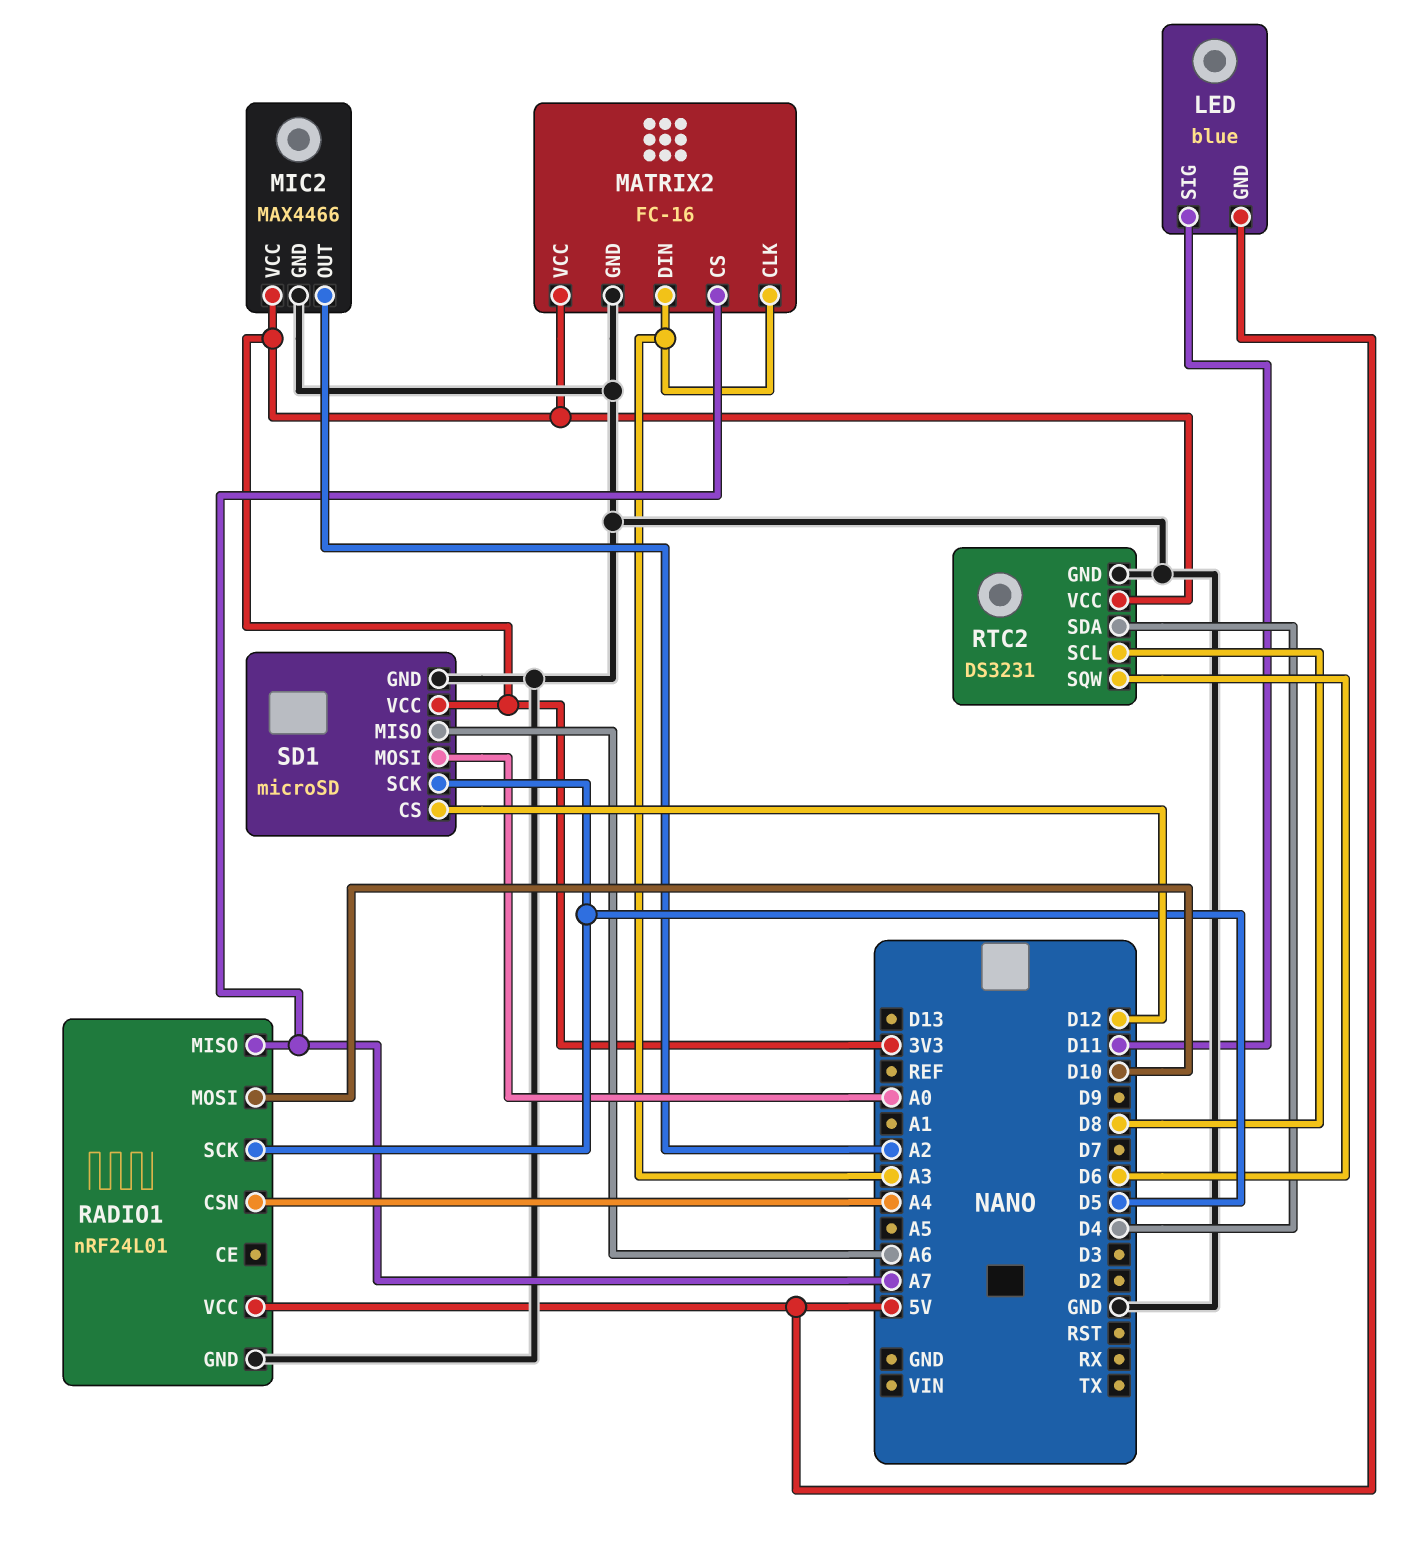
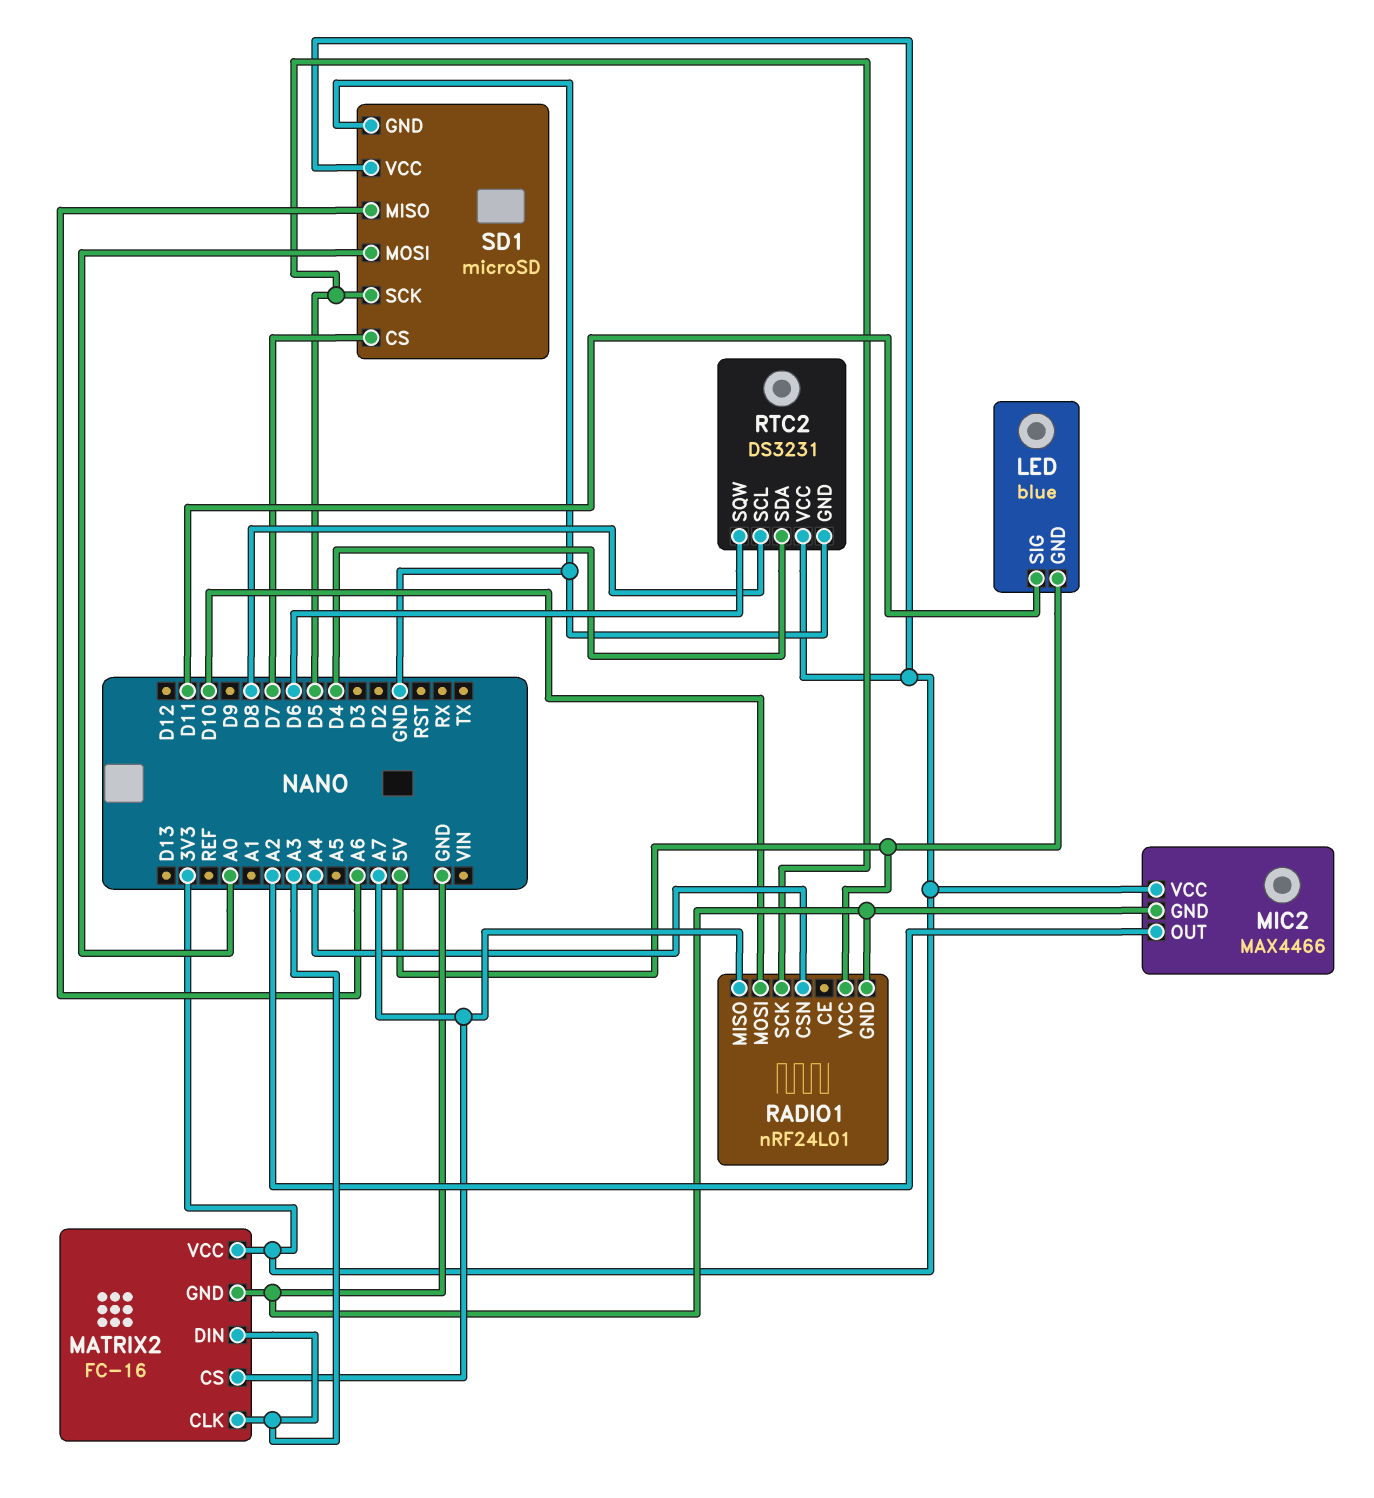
SD1 pin CS: D12 -> D7

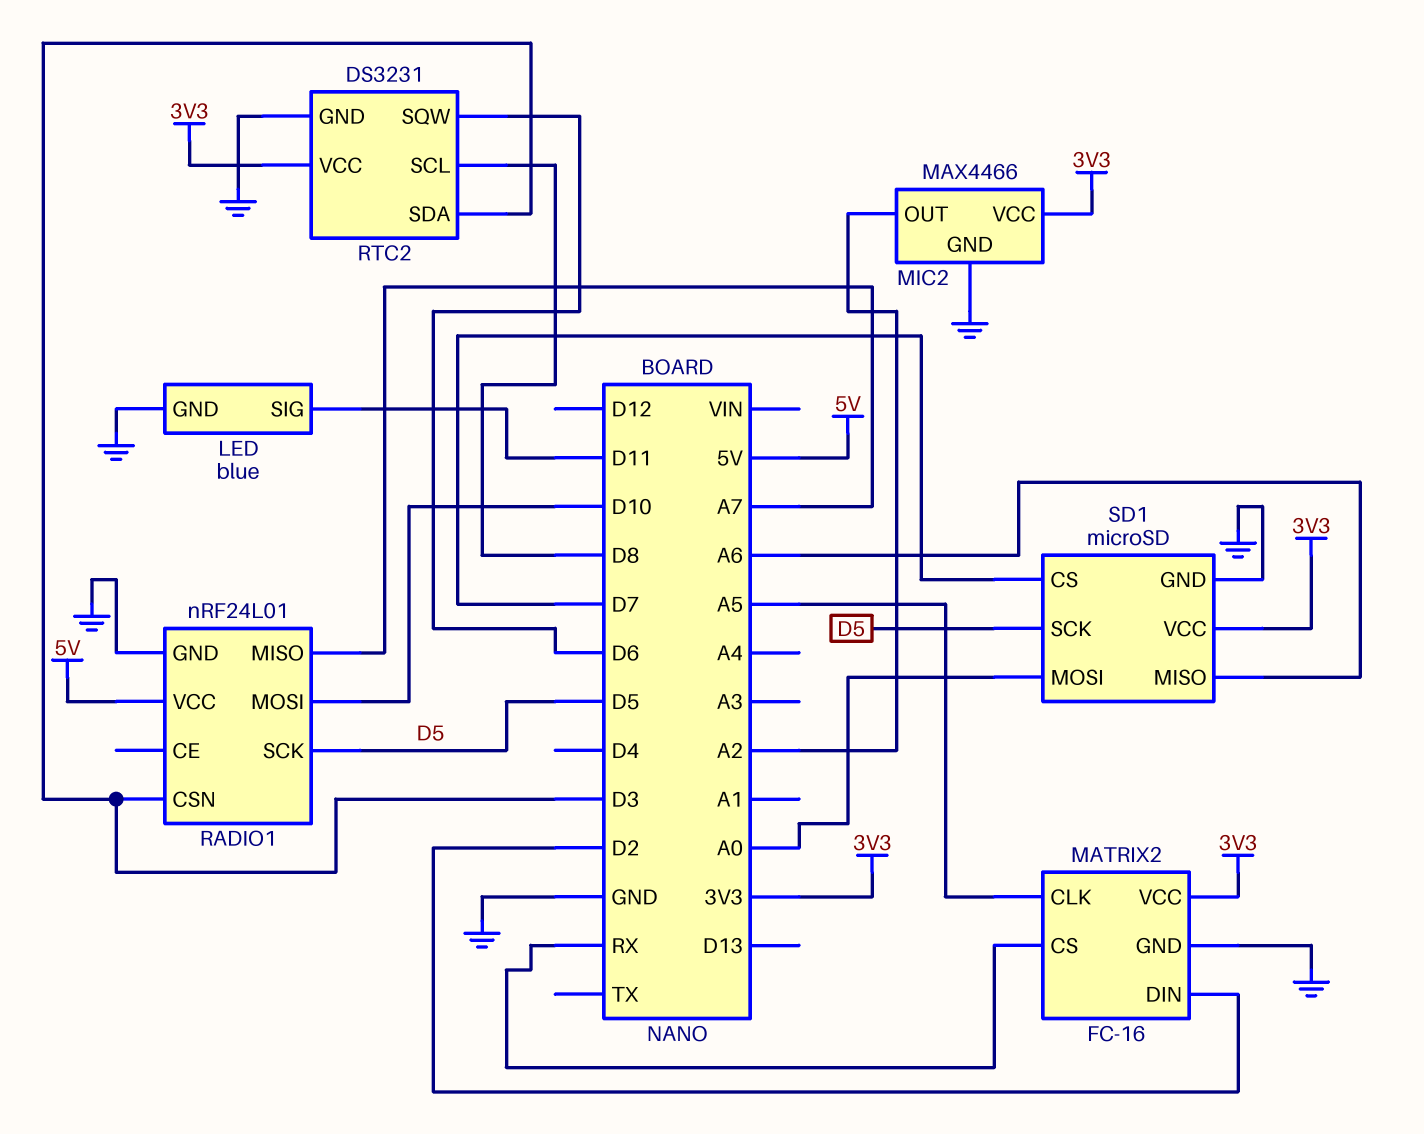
LED pin GND: 5V -> GND
MATRIX2 pin CLK: A3 -> A5
MATRIX2 pin CS: A7 -> RX
MATRIX2 pin DIN: A3 -> D2
RADIO1 pin CSN: A4 -> D3
RTC2 pin SDA: D4 -> D3

